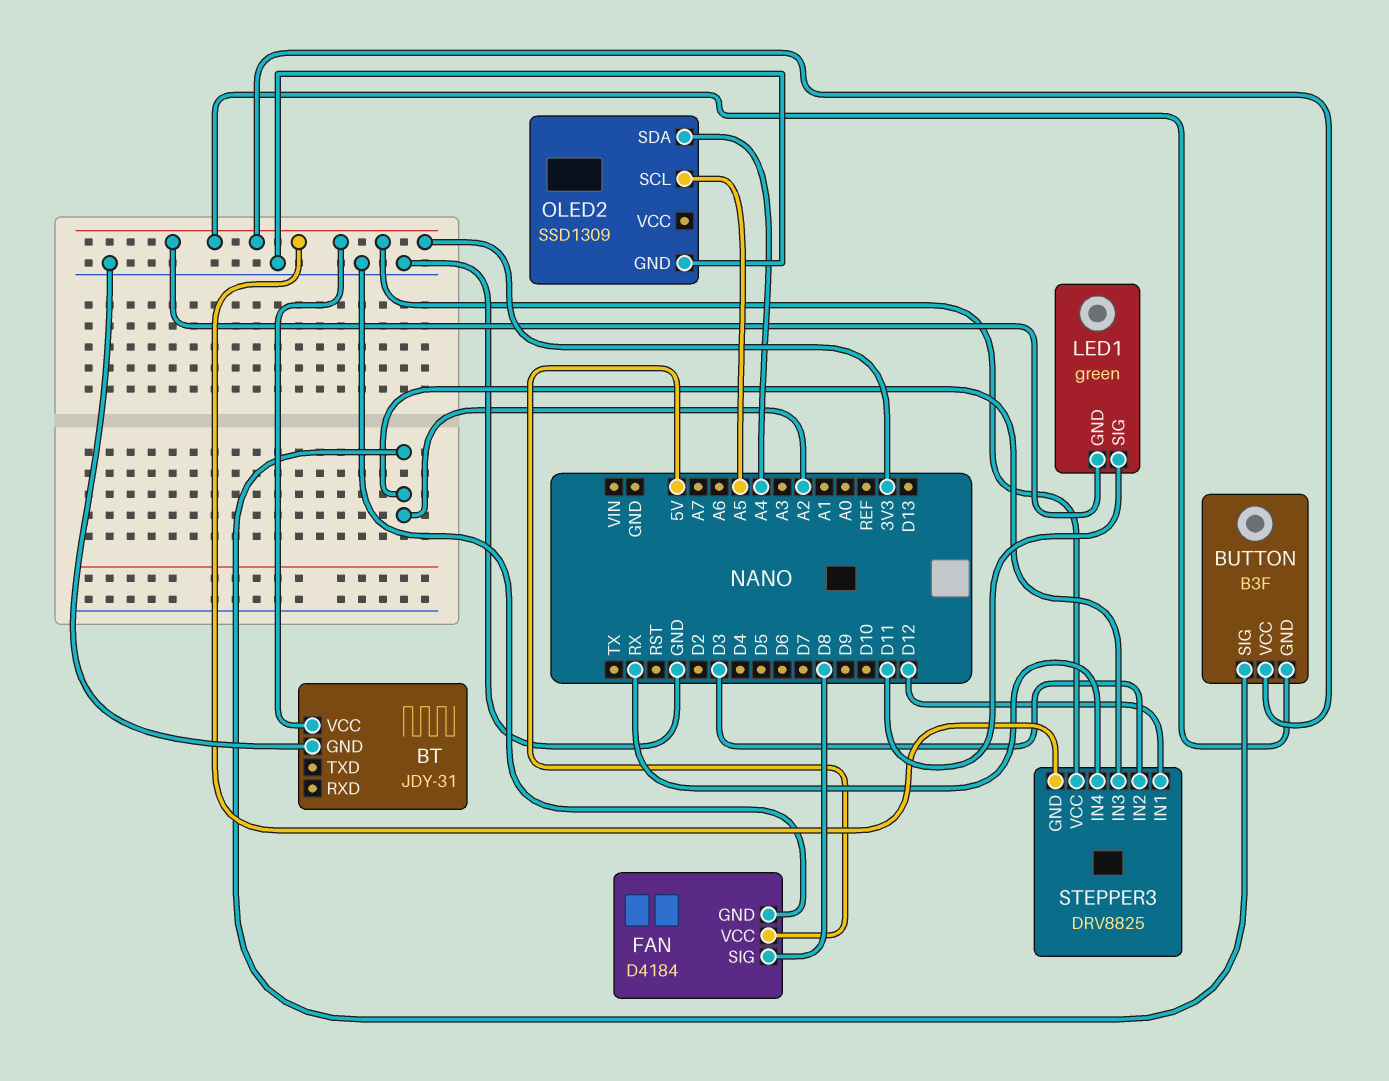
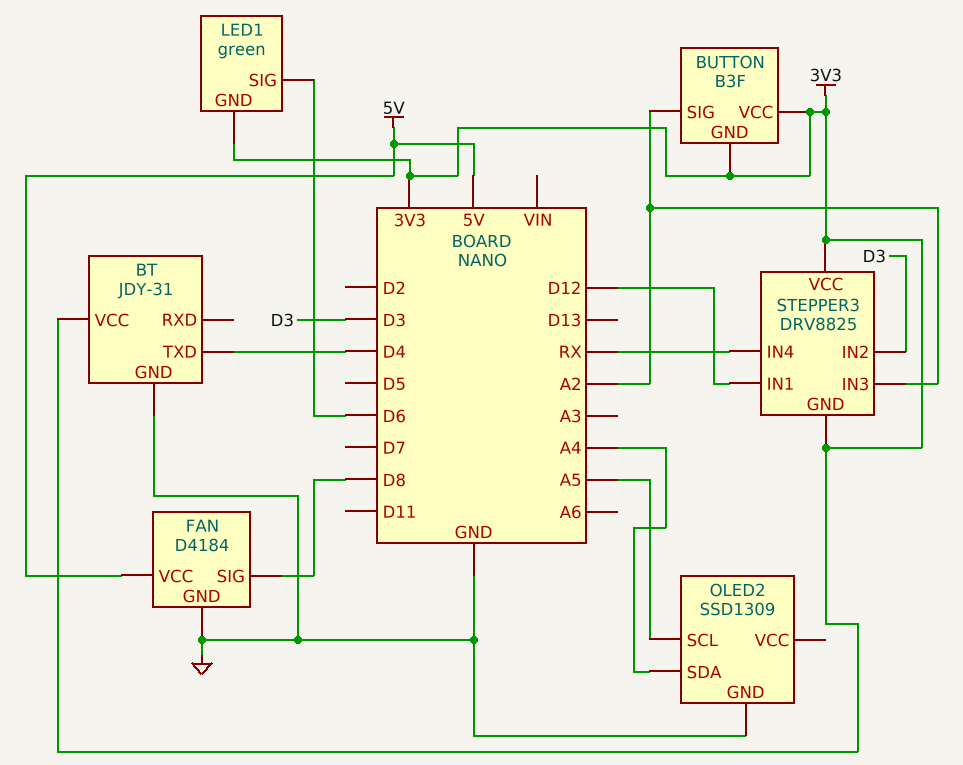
BT pin TXD: none -> D4
LED1 pin SIG: D11 -> D6

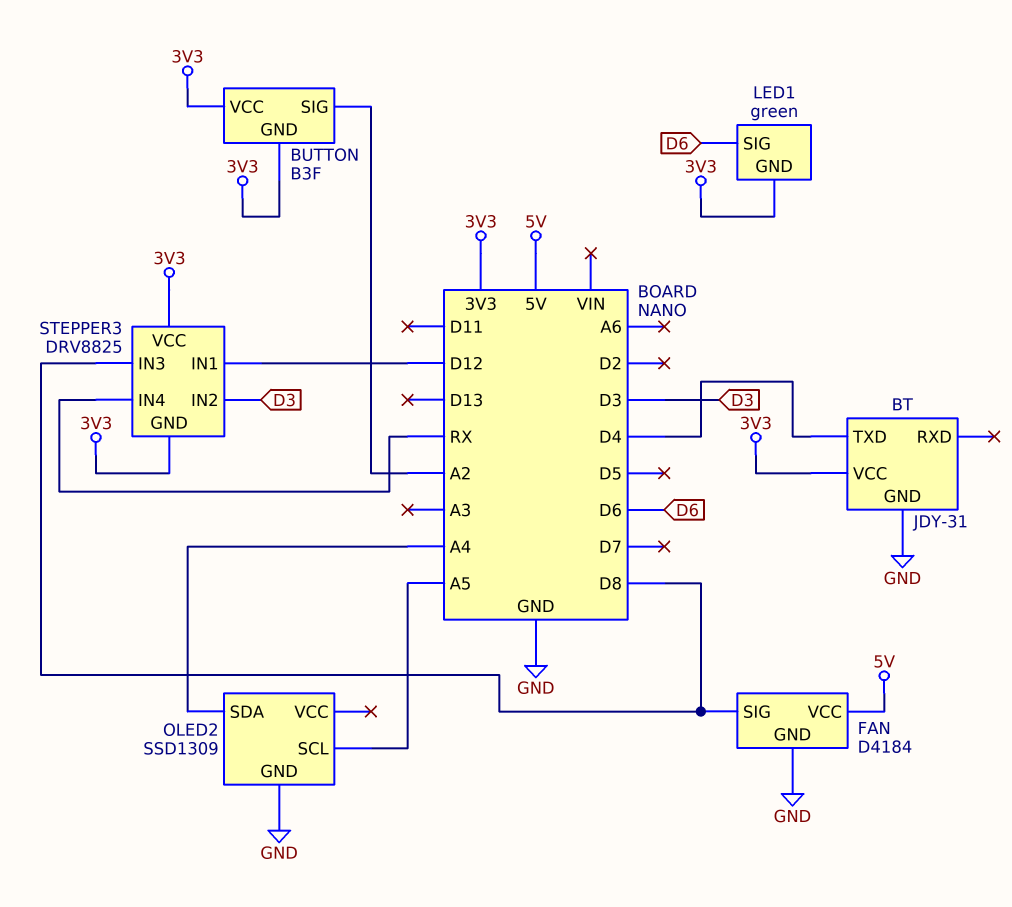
STEPPER3 pin IN3: A2 -> D8

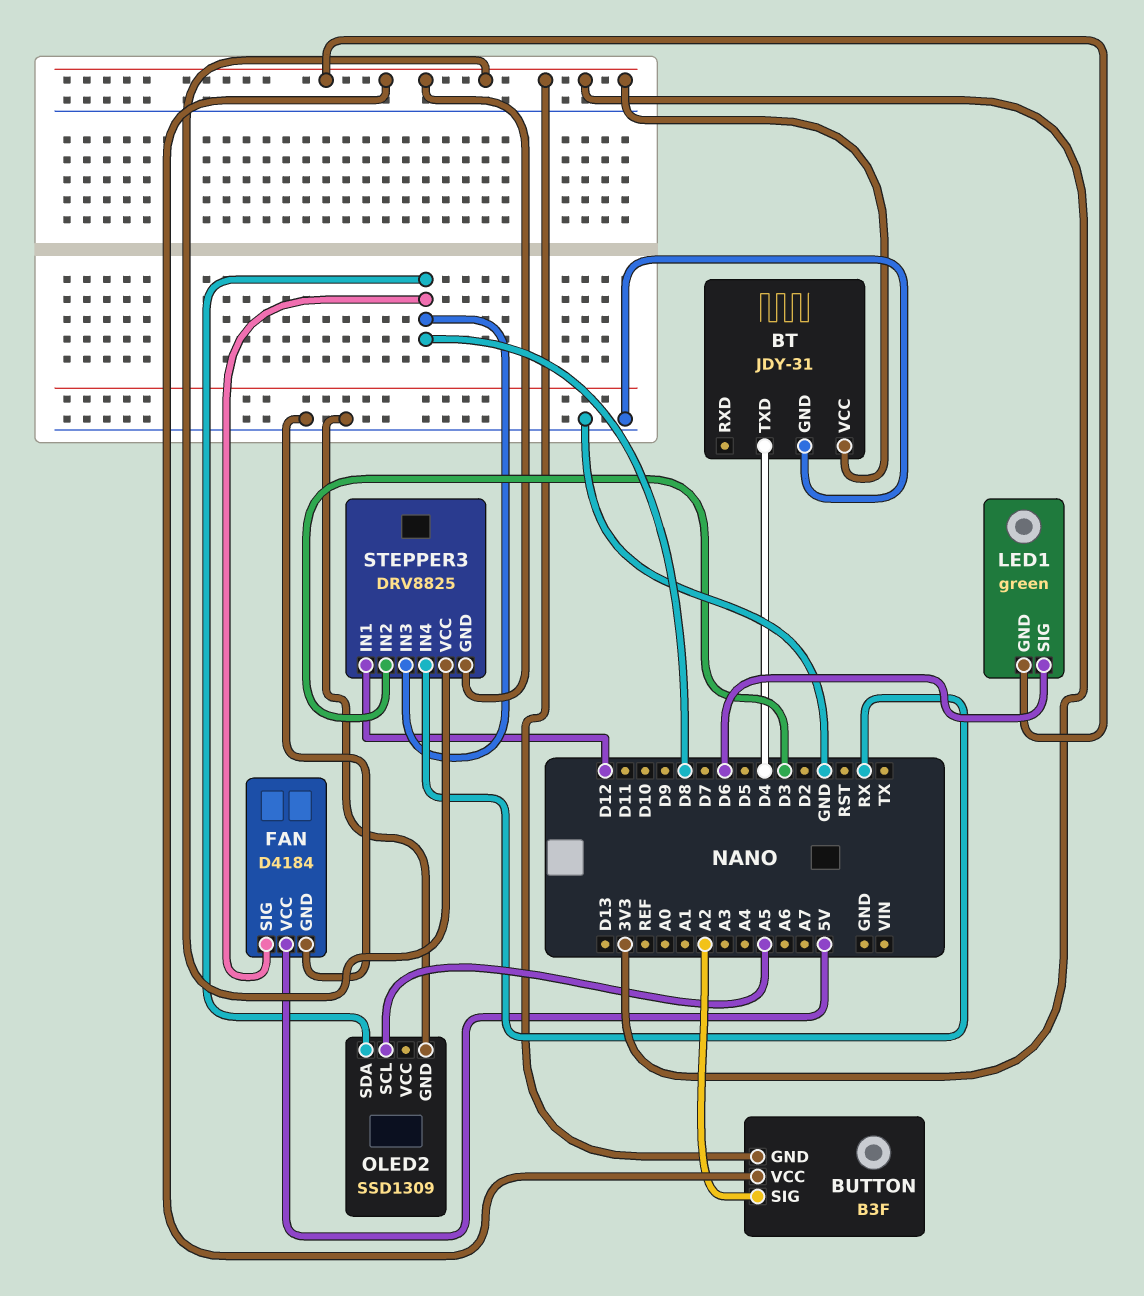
OLED2 pin SDA: A4 -> D8

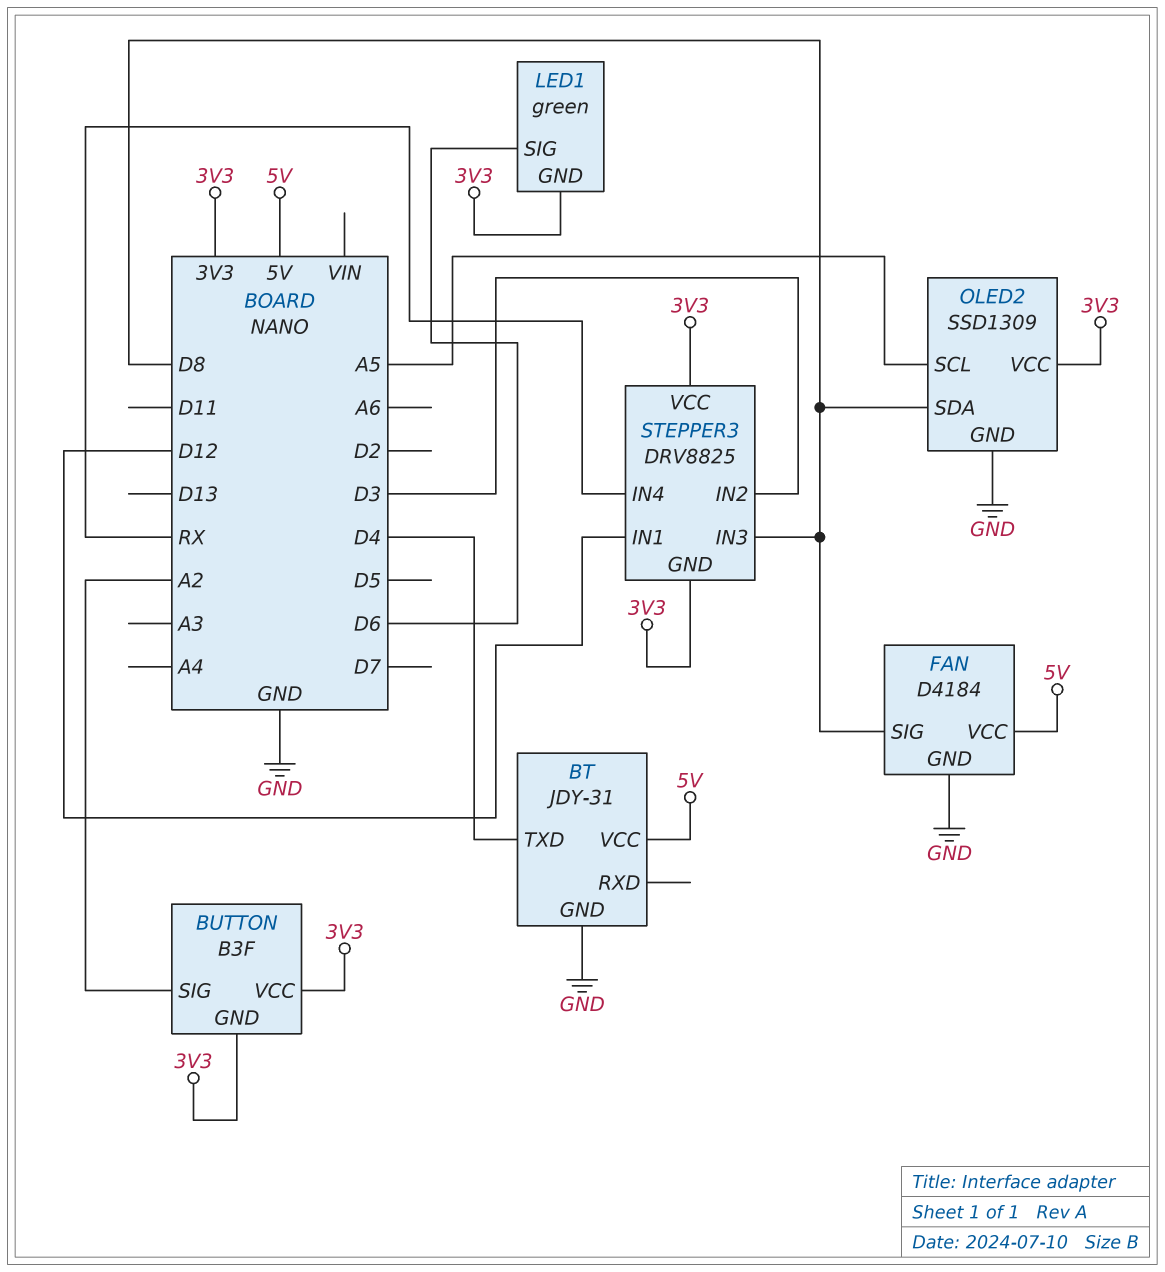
BT pin VCC: 3V3 -> 5V
OLED2 pin VCC: none -> 3V3

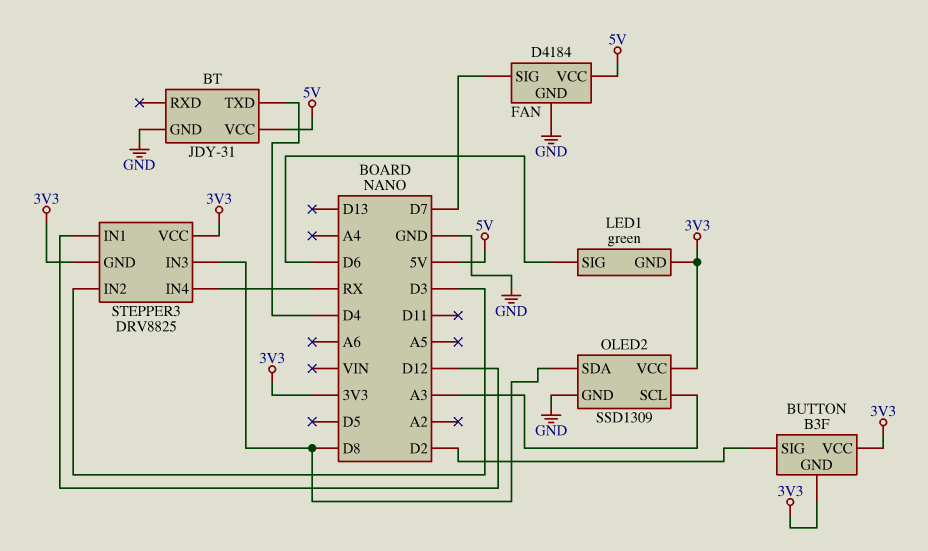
BUTTON pin SIG: A2 -> D2
FAN pin SIG: D8 -> D7
OLED2 pin SCL: A5 -> A3

